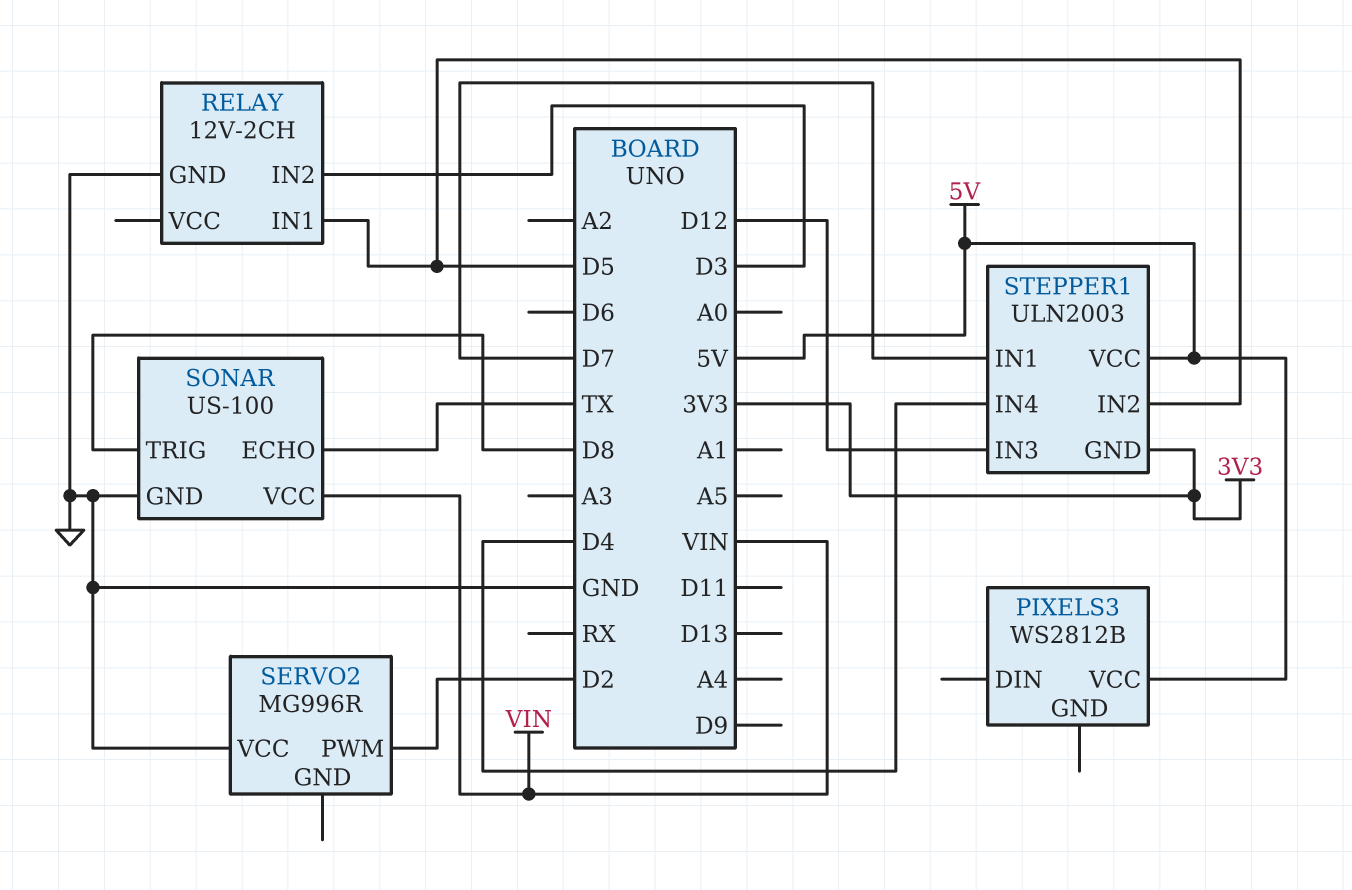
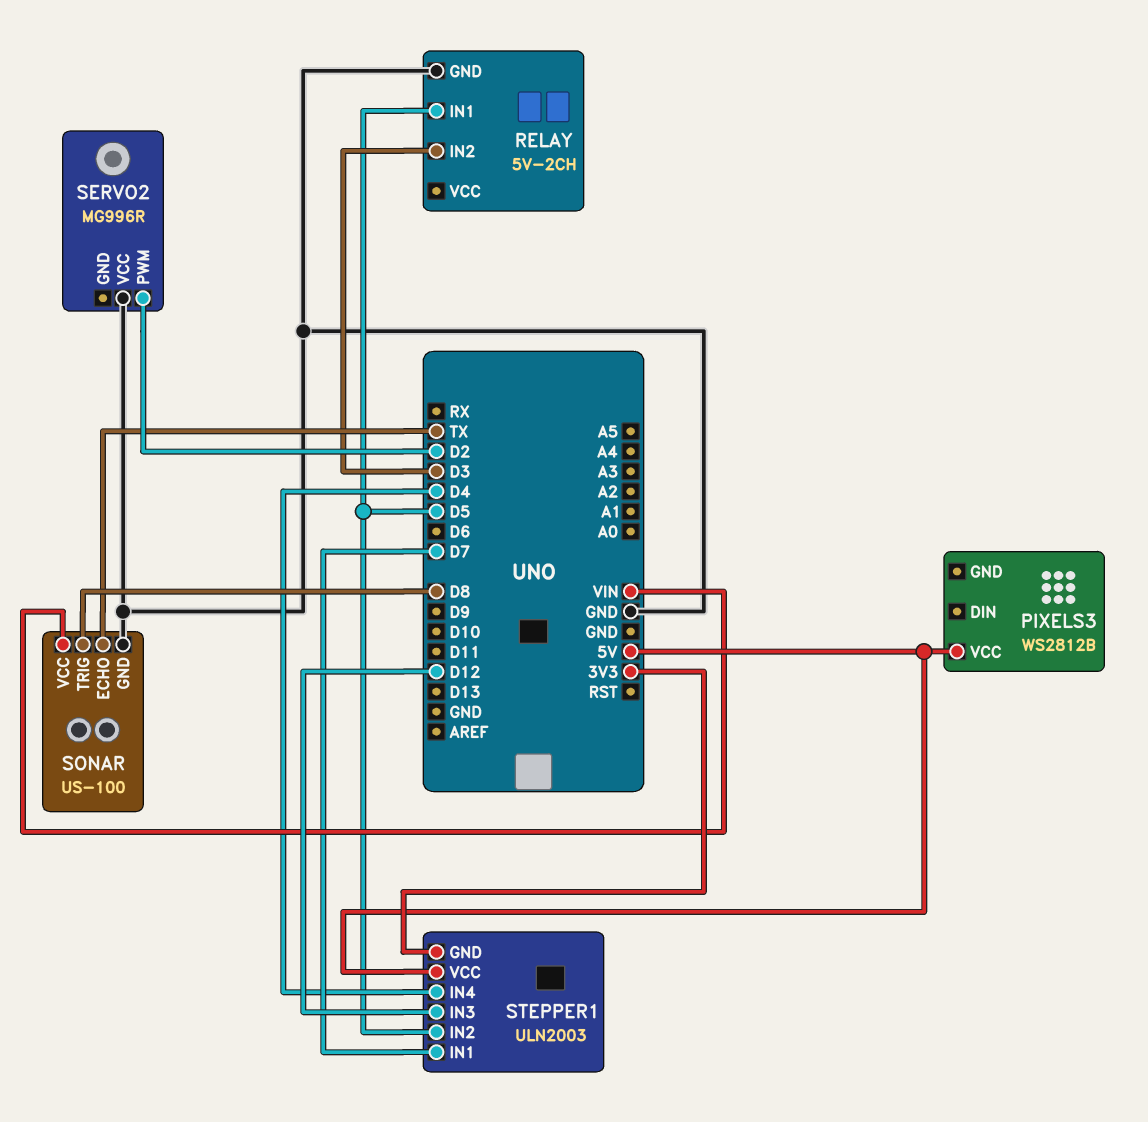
RELAY: 12V-2CH -> 5V-2CH

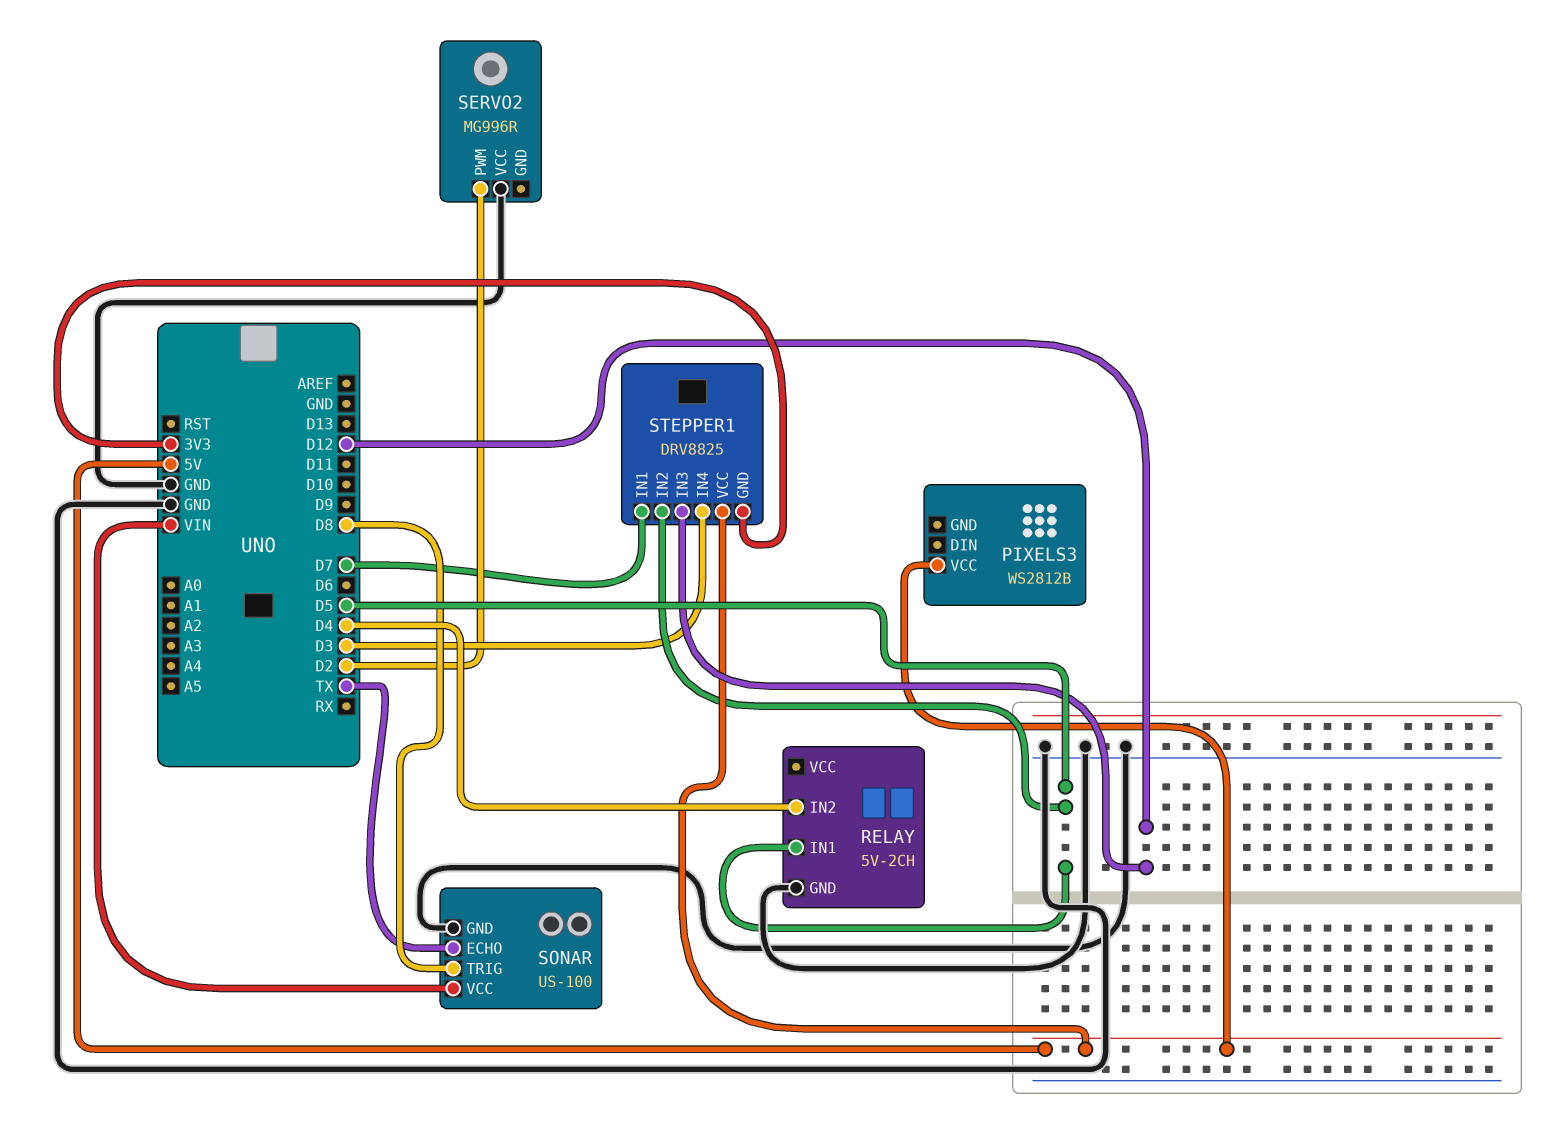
RELAY pin IN2: D3 -> D4
STEPPER1: ULN2003 -> DRV8825
STEPPER1 pin IN4: D4 -> D3

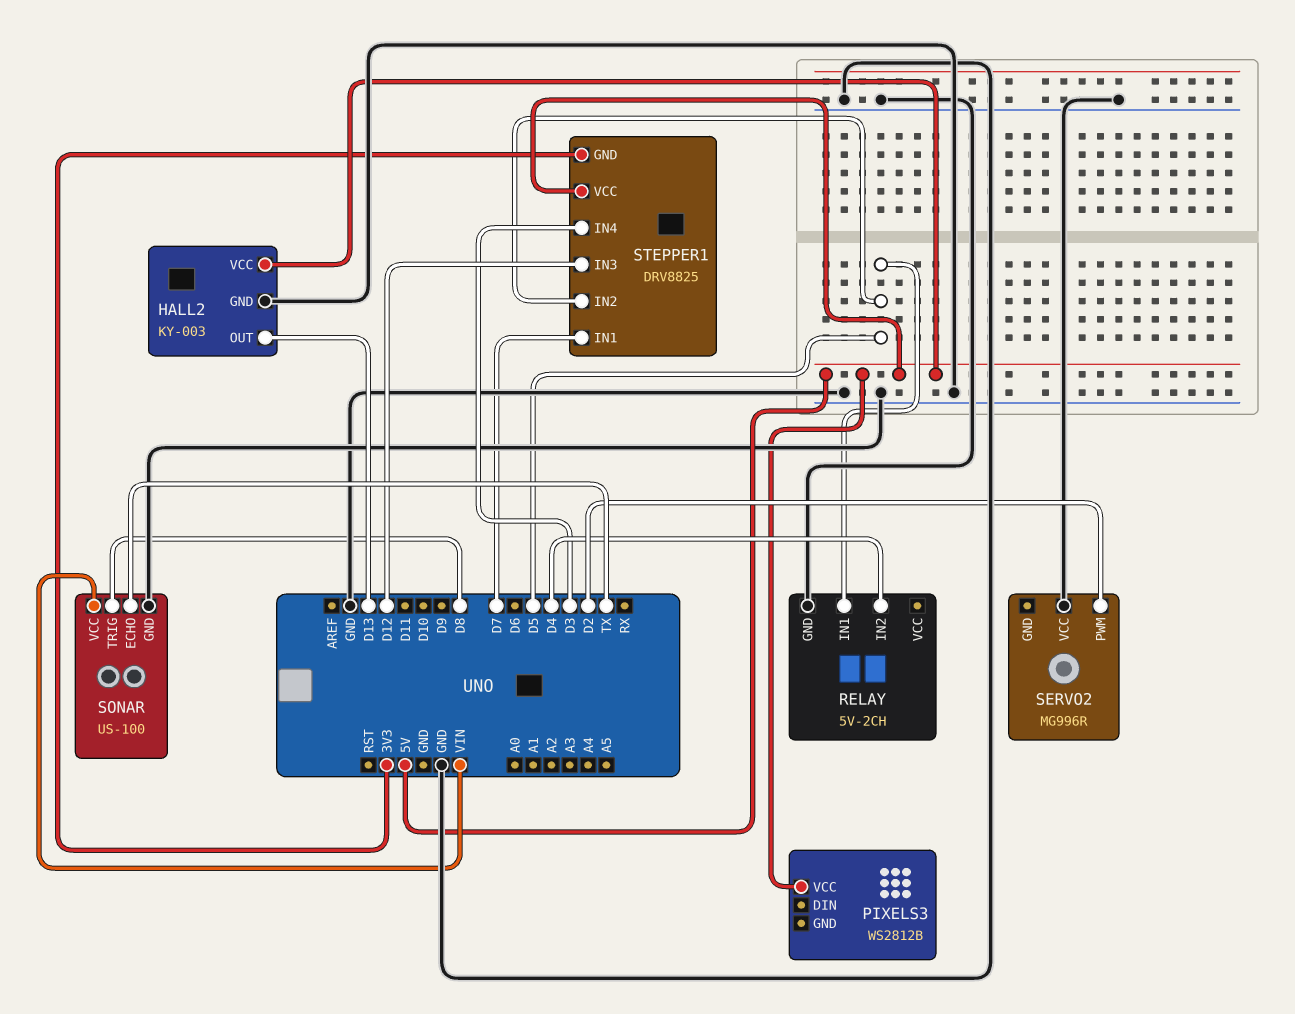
HALL2: none -> KY-003
HALL2 pin GND: none -> GND
HALL2 pin OUT: none -> D13
HALL2 pin VCC: none -> 5V

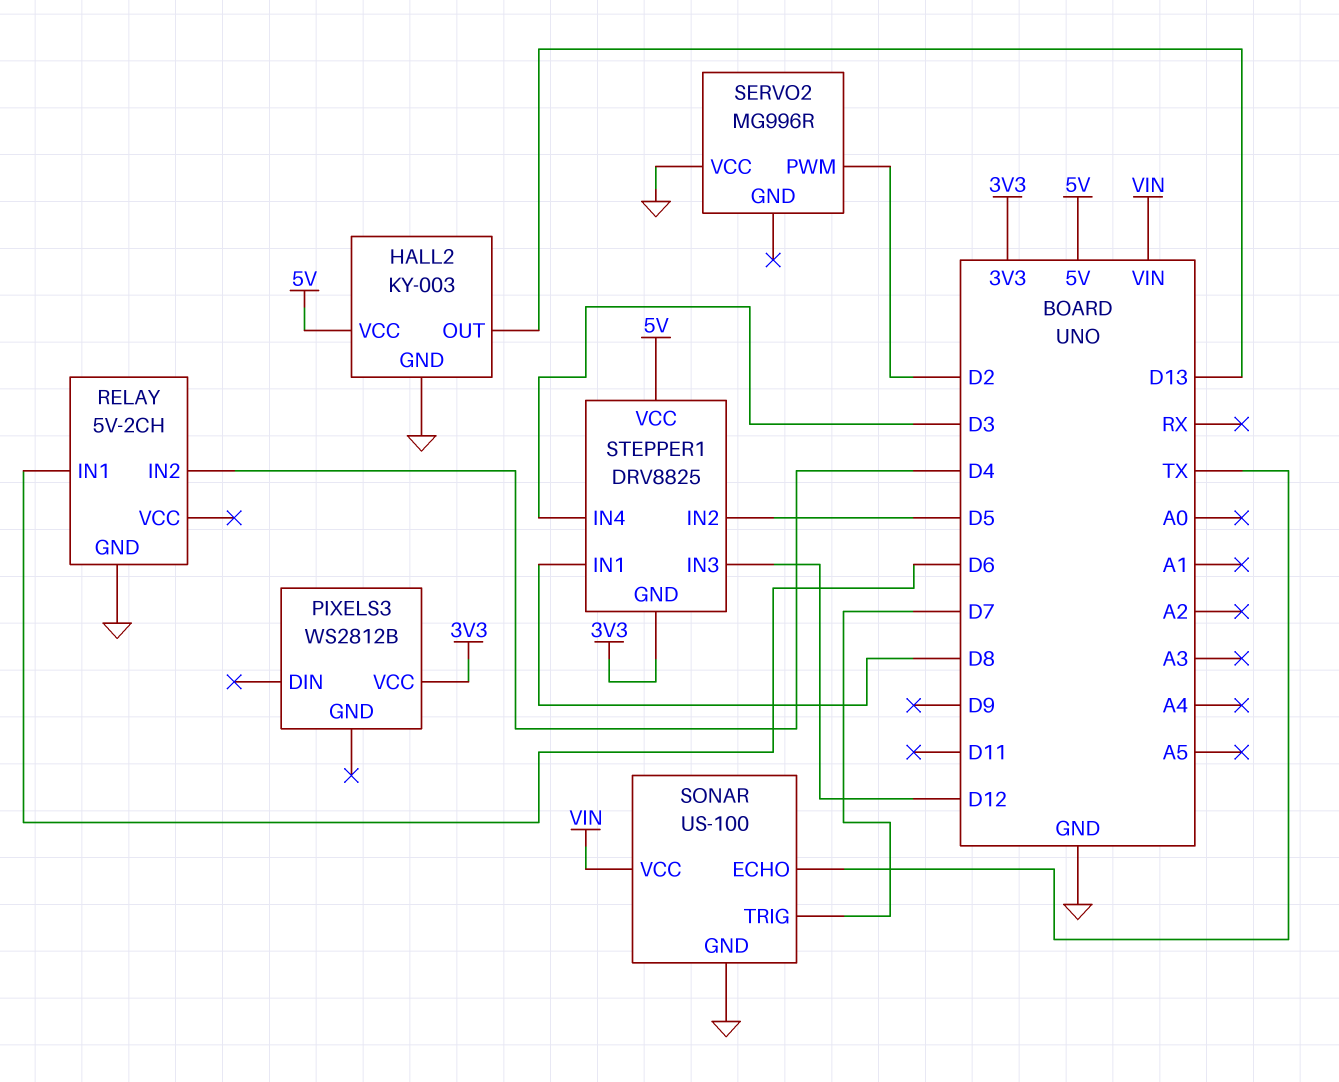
PIXELS3 pin VCC: 5V -> 3V3
RELAY pin IN1: D5 -> D6
SONAR pin TRIG: D8 -> D7
STEPPER1 pin IN1: D7 -> D8

